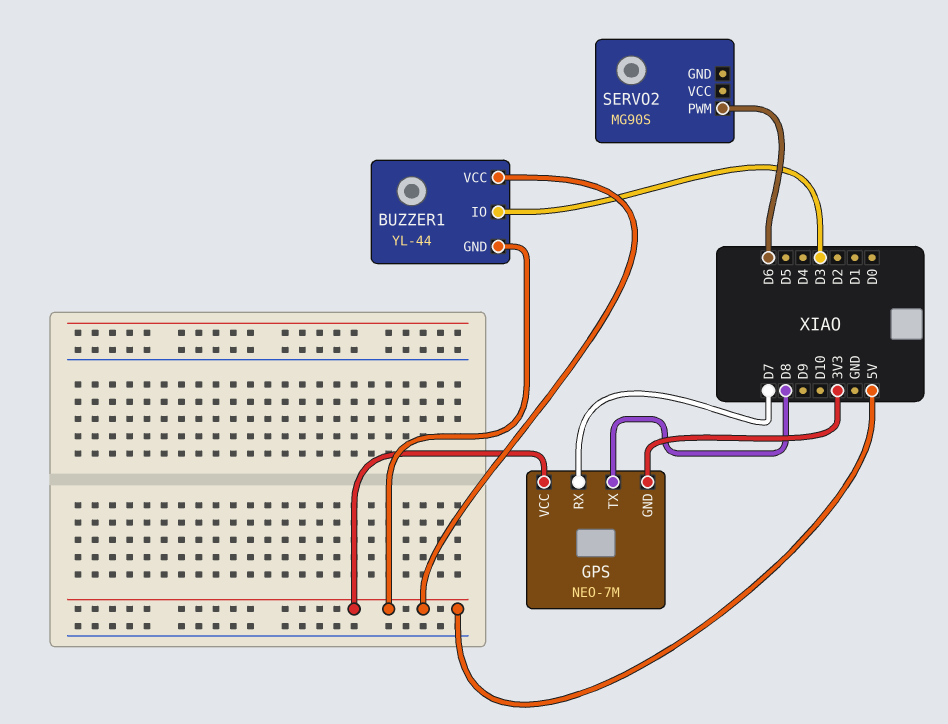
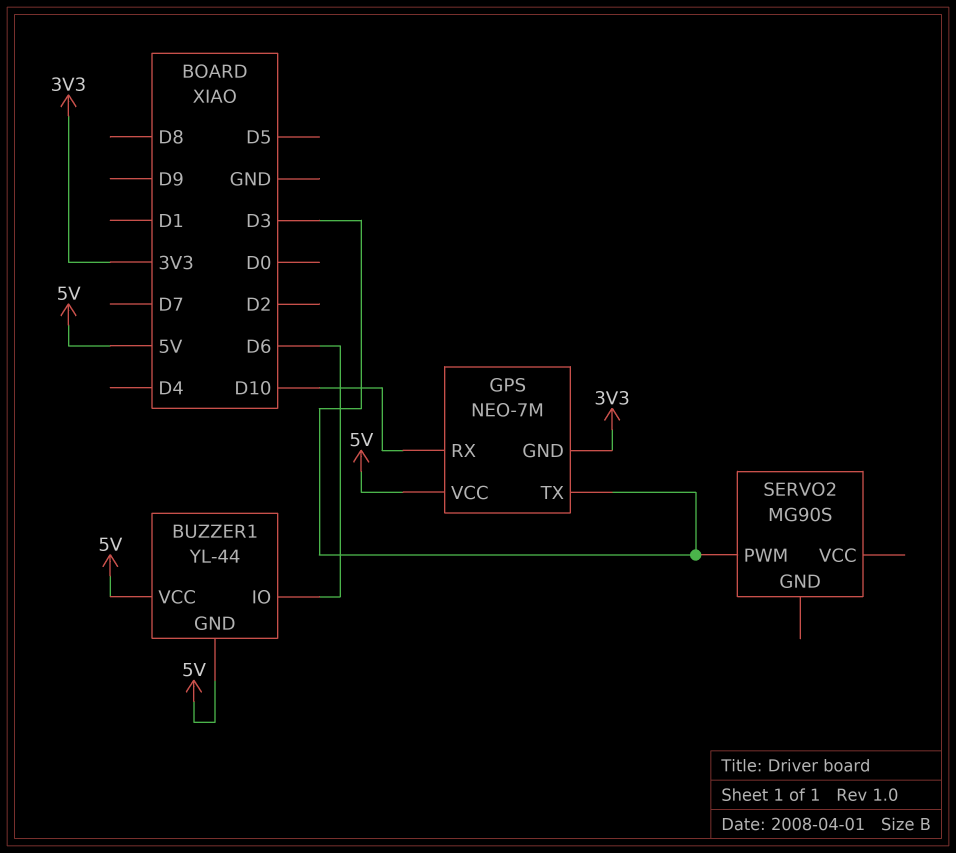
BUZZER1 pin IO: D3 -> D6
GPS pin RX: D7 -> D10
GPS pin TX: D8 -> D3
SERVO2 pin PWM: D6 -> D3

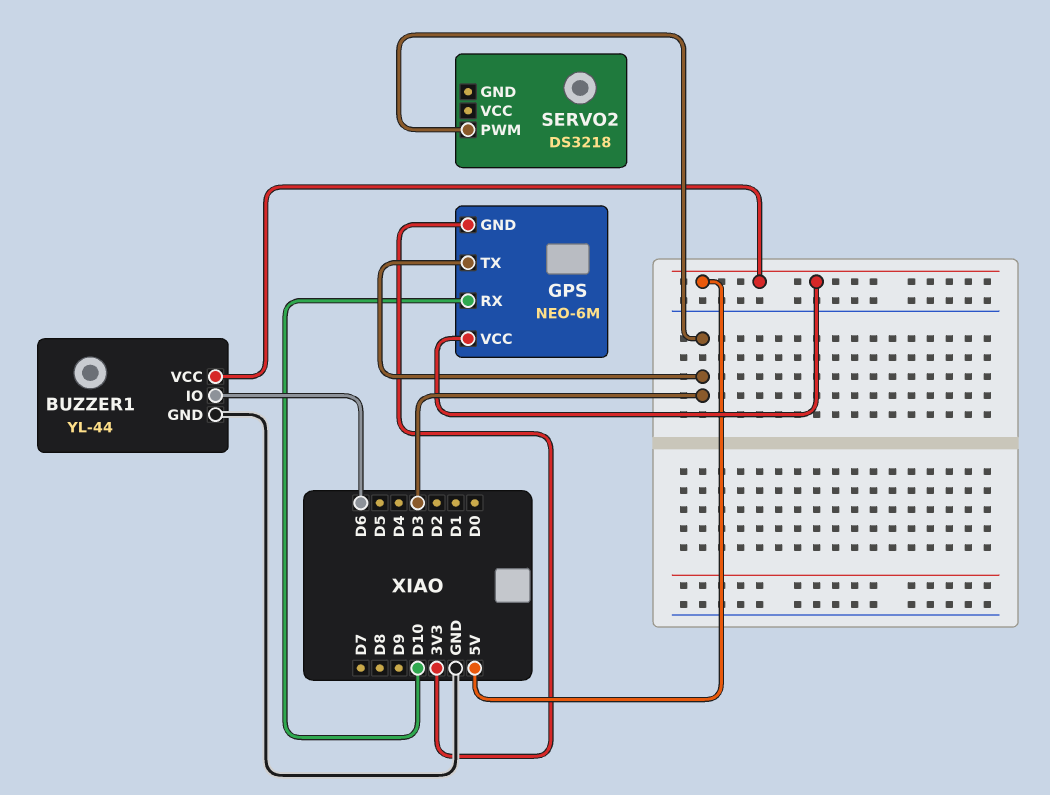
BUZZER1 pin GND: 5V -> GND
GPS: NEO-7M -> NEO-6M
SERVO2: MG90S -> DS3218

